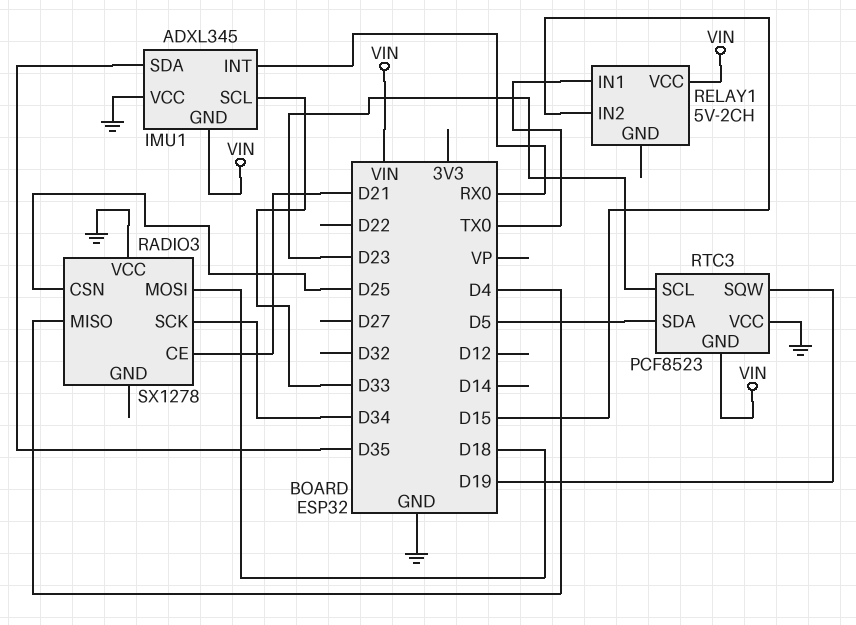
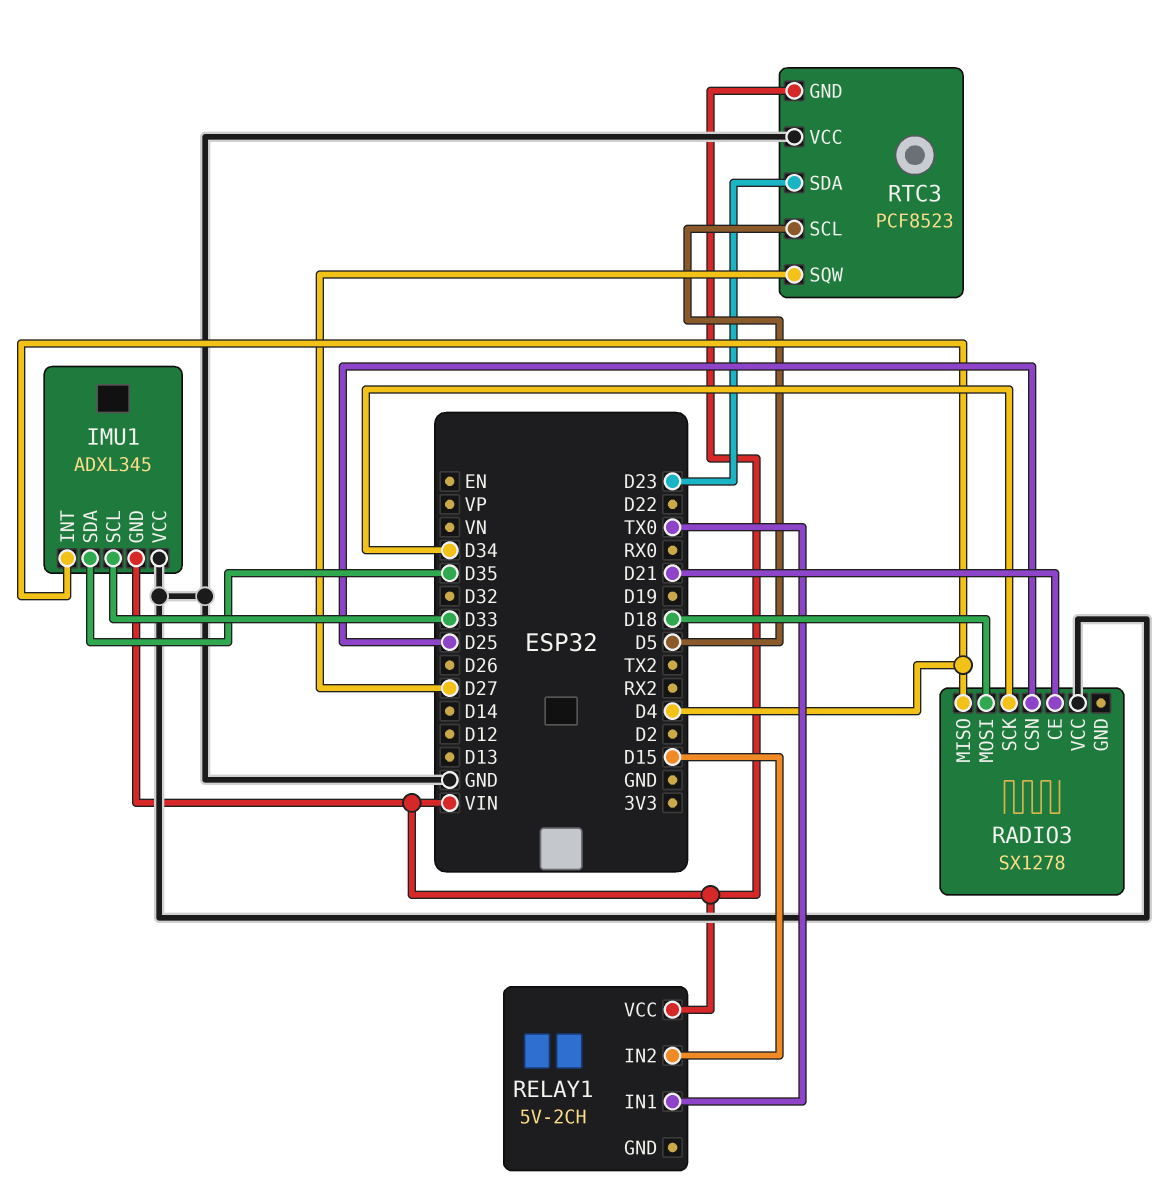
IMU1 pin INT: RX0 -> D4
RTC3 pin SCL: D23 -> D5
RTC3 pin SDA: D5 -> D23
RTC3 pin SQW: D19 -> D27

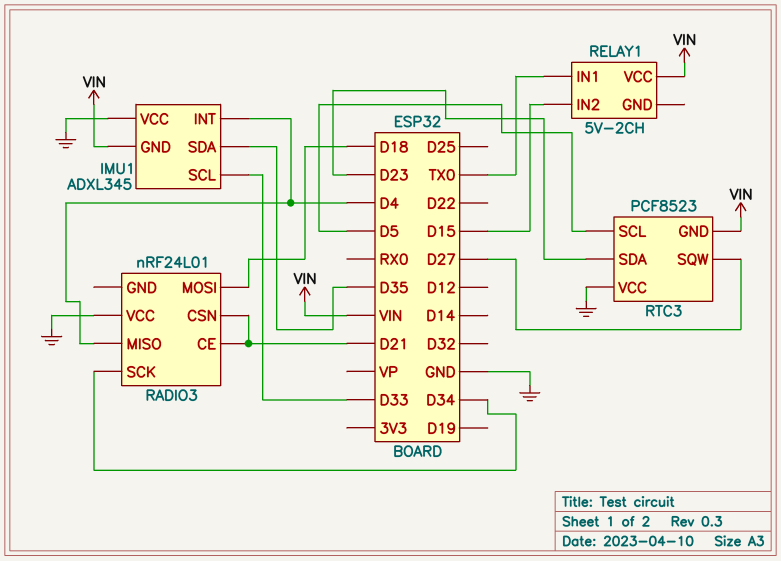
RADIO3: SX1278 -> nRF24L01
RADIO3 pin CSN: D25 -> D21

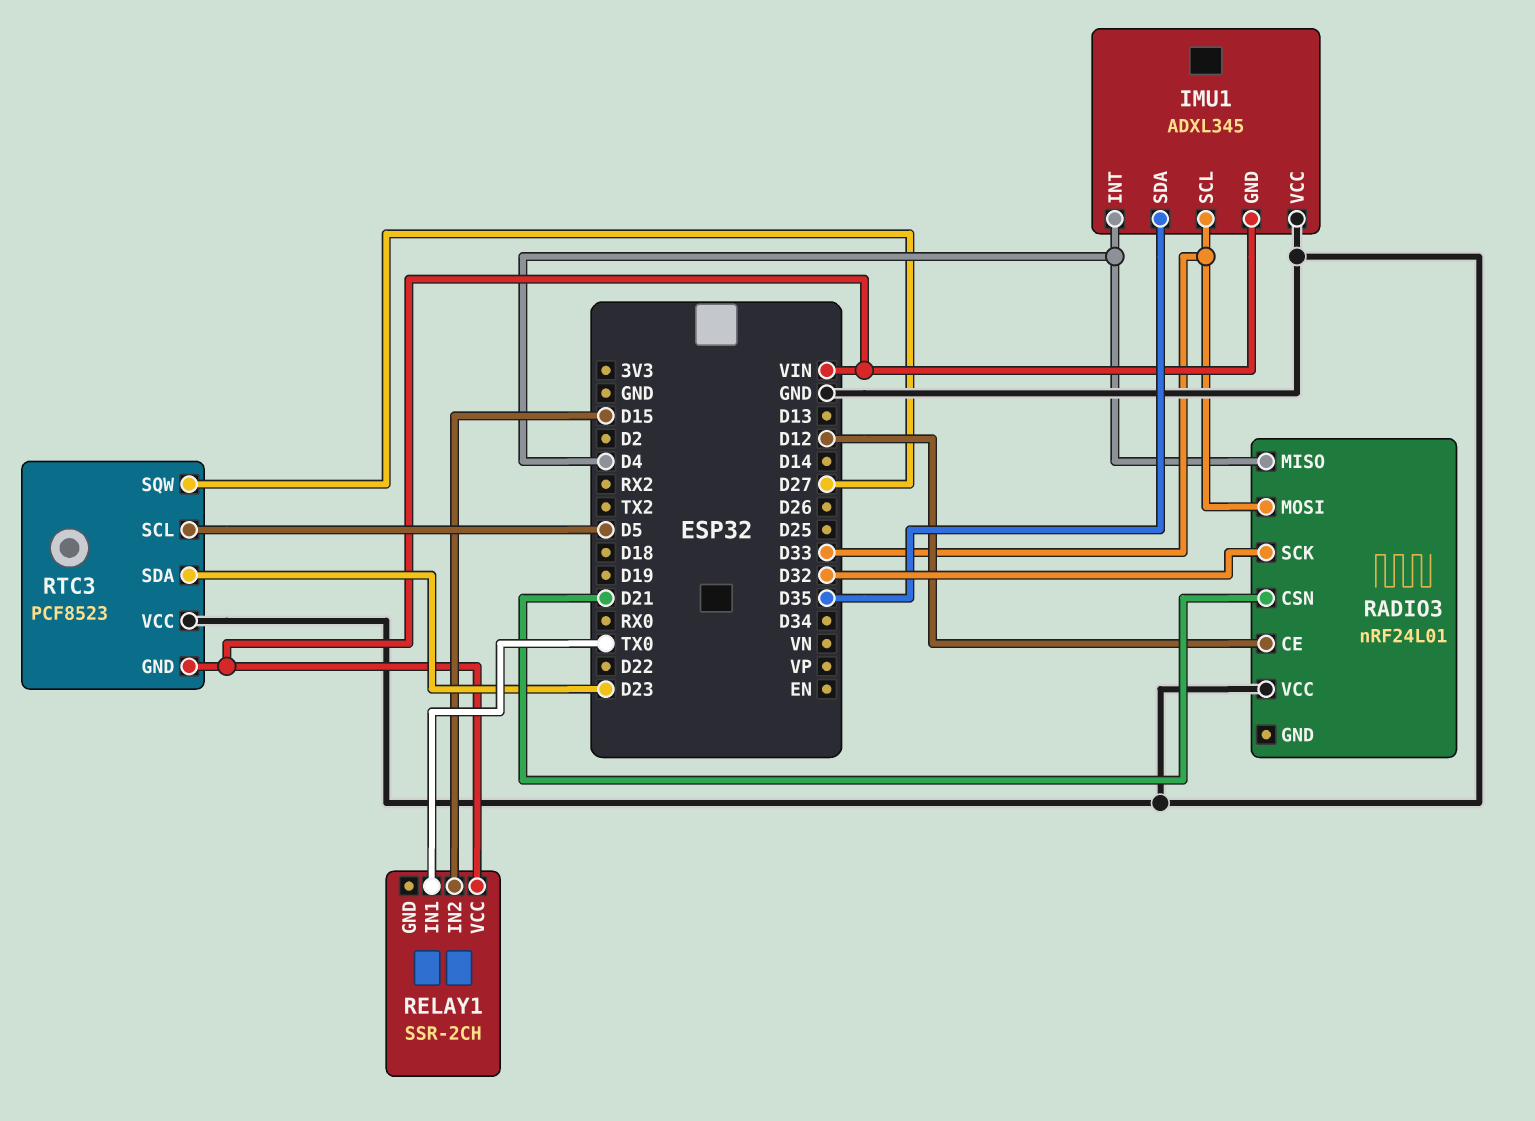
RADIO3 pin CE: D21 -> D12
RADIO3 pin MOSI: D18 -> D33
RADIO3 pin SCK: D34 -> D32
RELAY1: 5V-2CH -> SSR-2CH

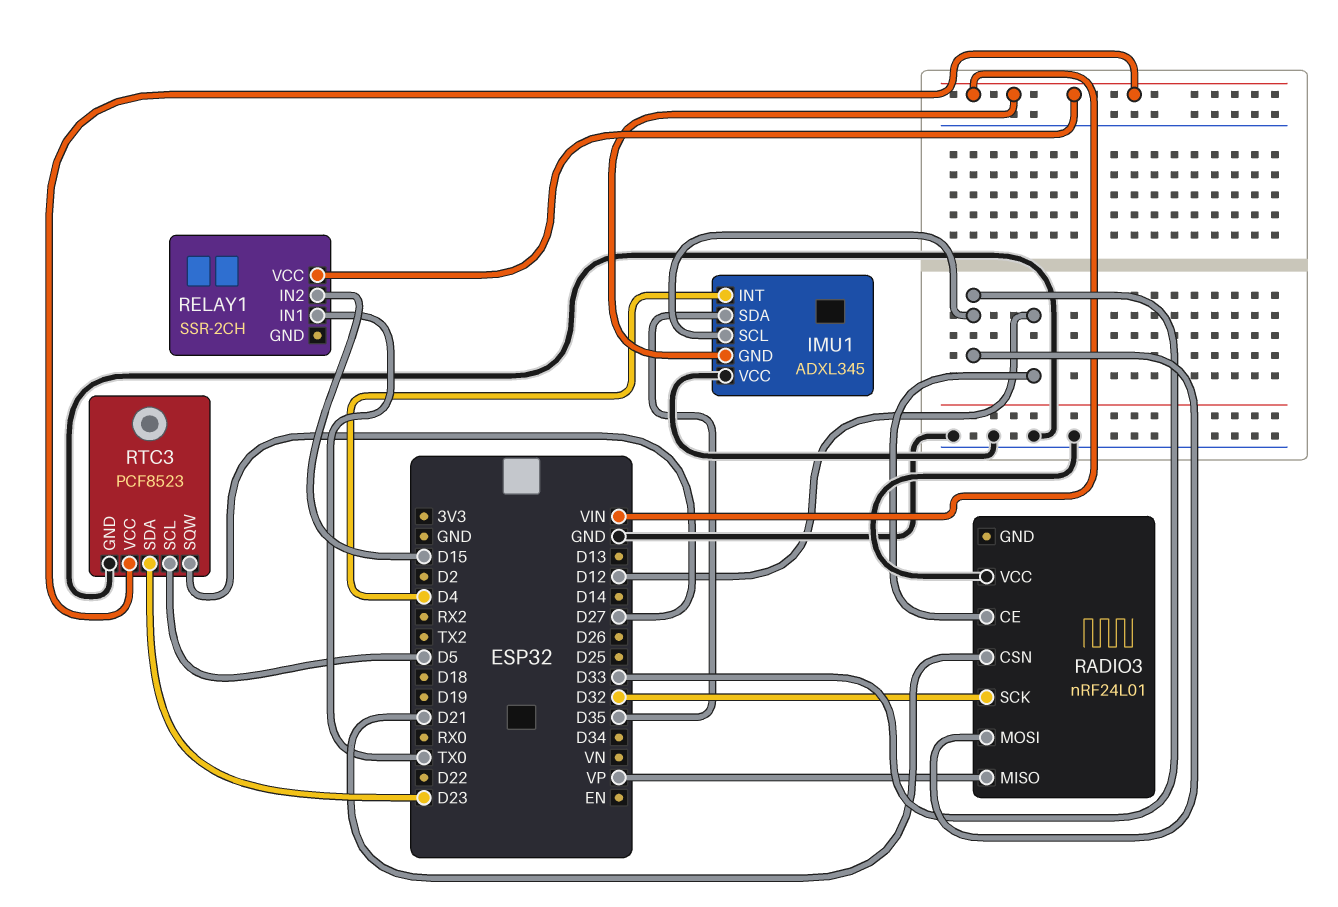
RADIO3 pin MISO: D4 -> VP
RTC3 pin GND: VIN -> GND
RTC3 pin VCC: GND -> VIN

